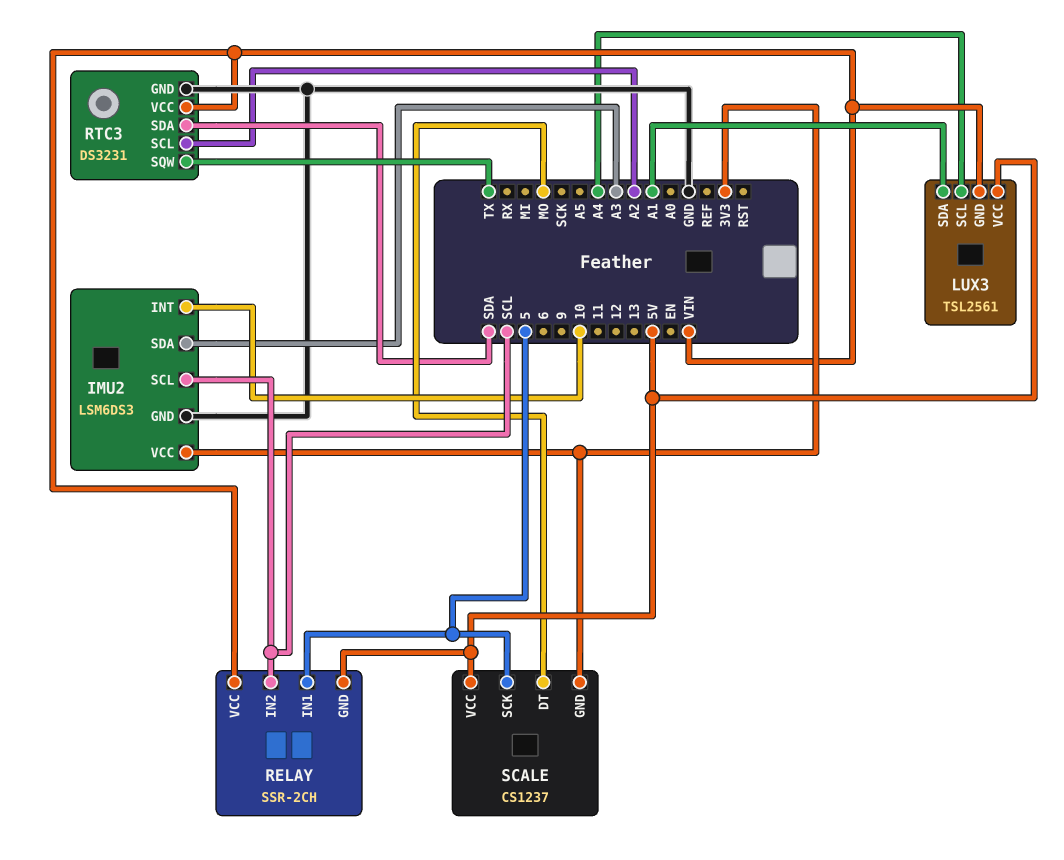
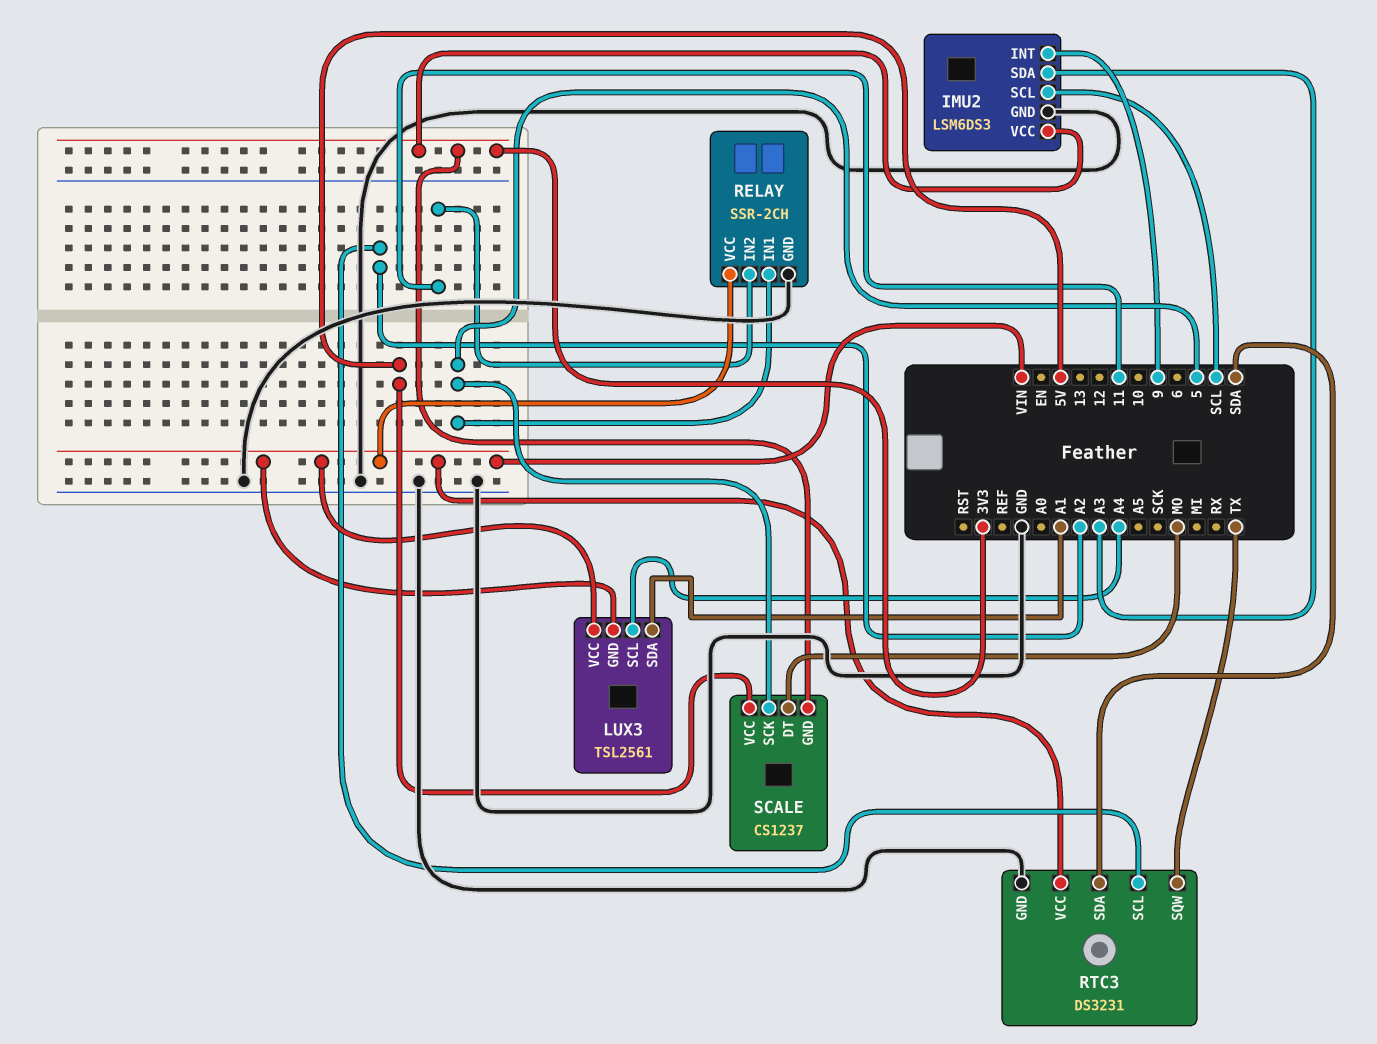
IMU2 pin INT: 10 -> 9
LUX3 pin VCC: 5V -> VIN
RELAY pin GND: 5V -> GND
RELAY pin IN2: SCL -> 11

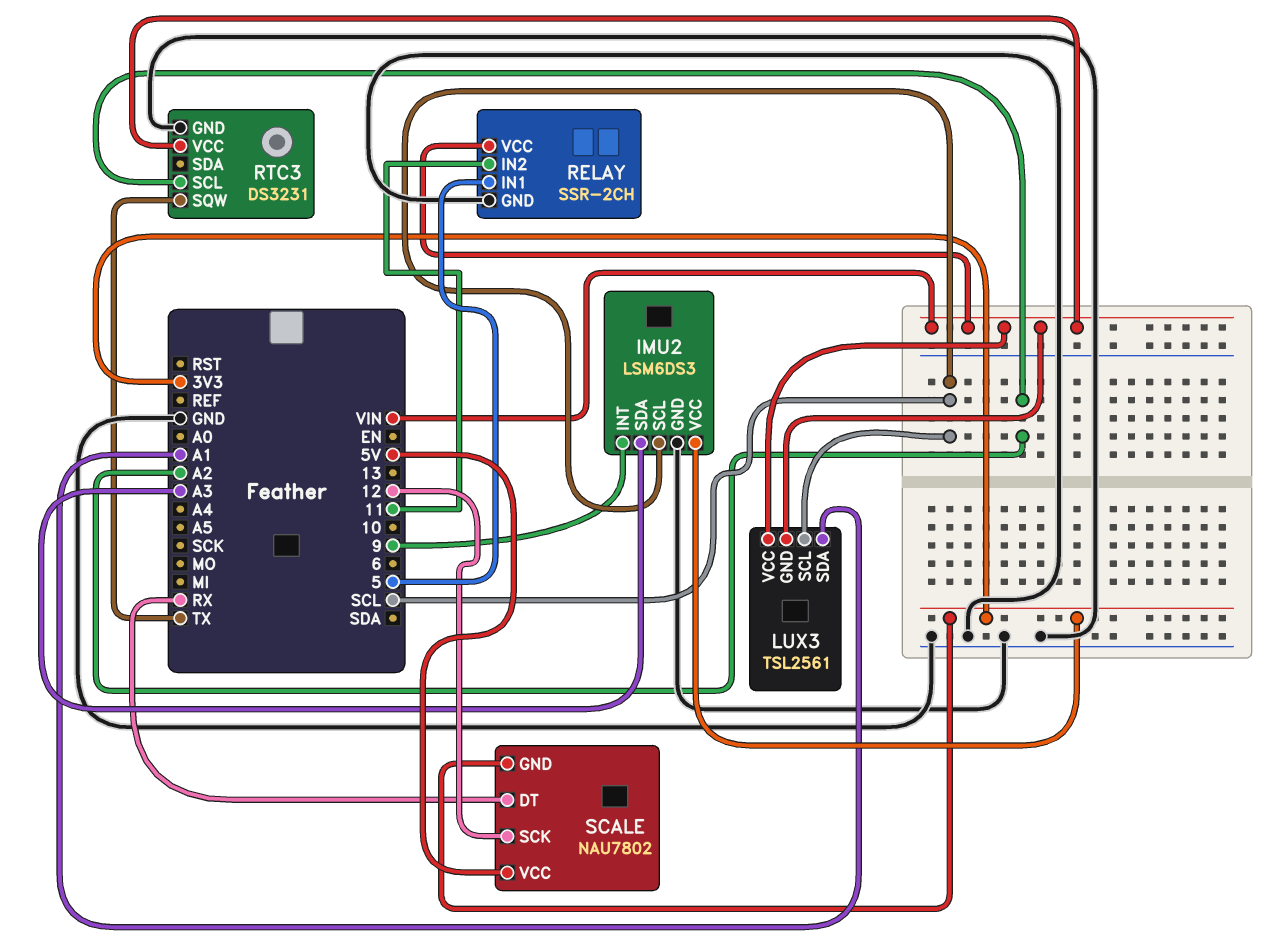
LUX3 pin SCL: A4 -> SCL
RTC3 pin SDA: SDA -> none
SCALE: CS1237 -> NAU7802
SCALE pin DT: MO -> RX
SCALE pin SCK: 5 -> 12

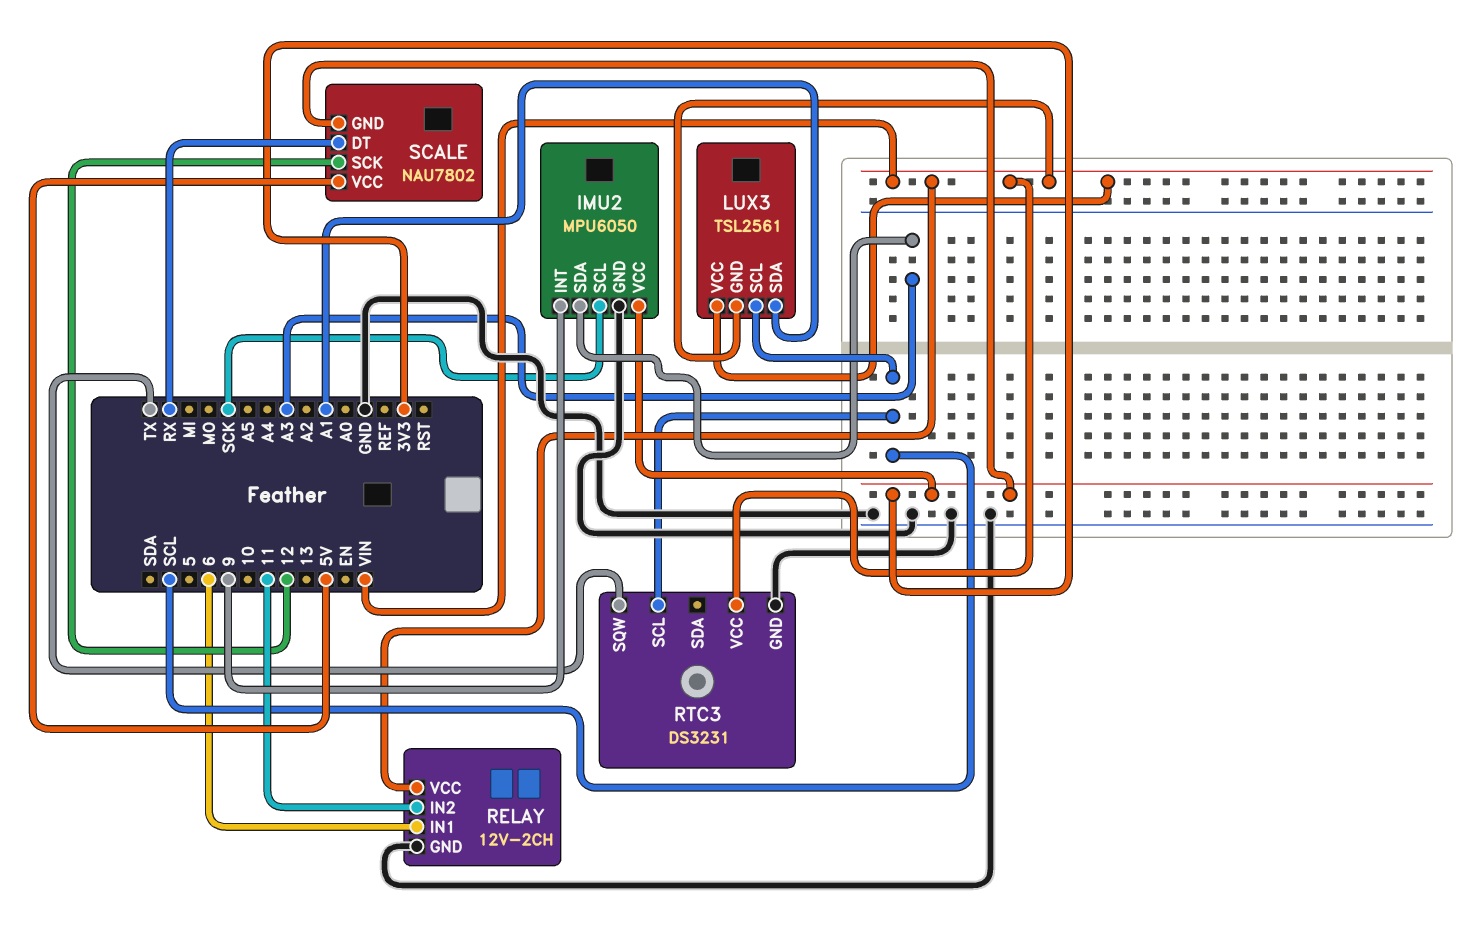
IMU2: LSM6DS3 -> MPU6050
IMU2 pin SCL: SCL -> SCK
RELAY: SSR-2CH -> 12V-2CH
RELAY pin IN1: 5 -> 6
RTC3 pin SCL: A2 -> SCL

